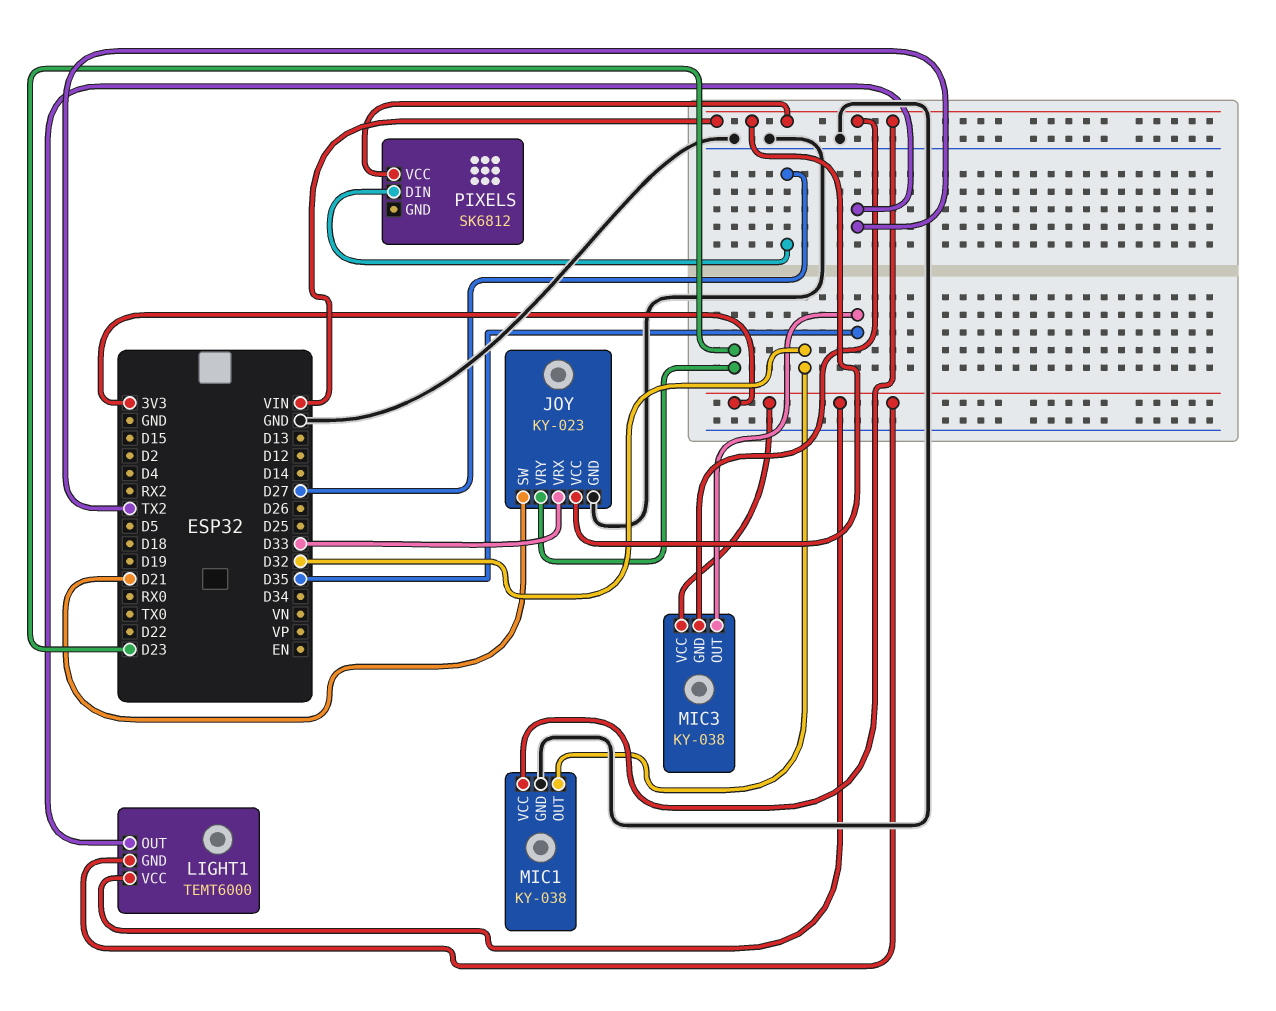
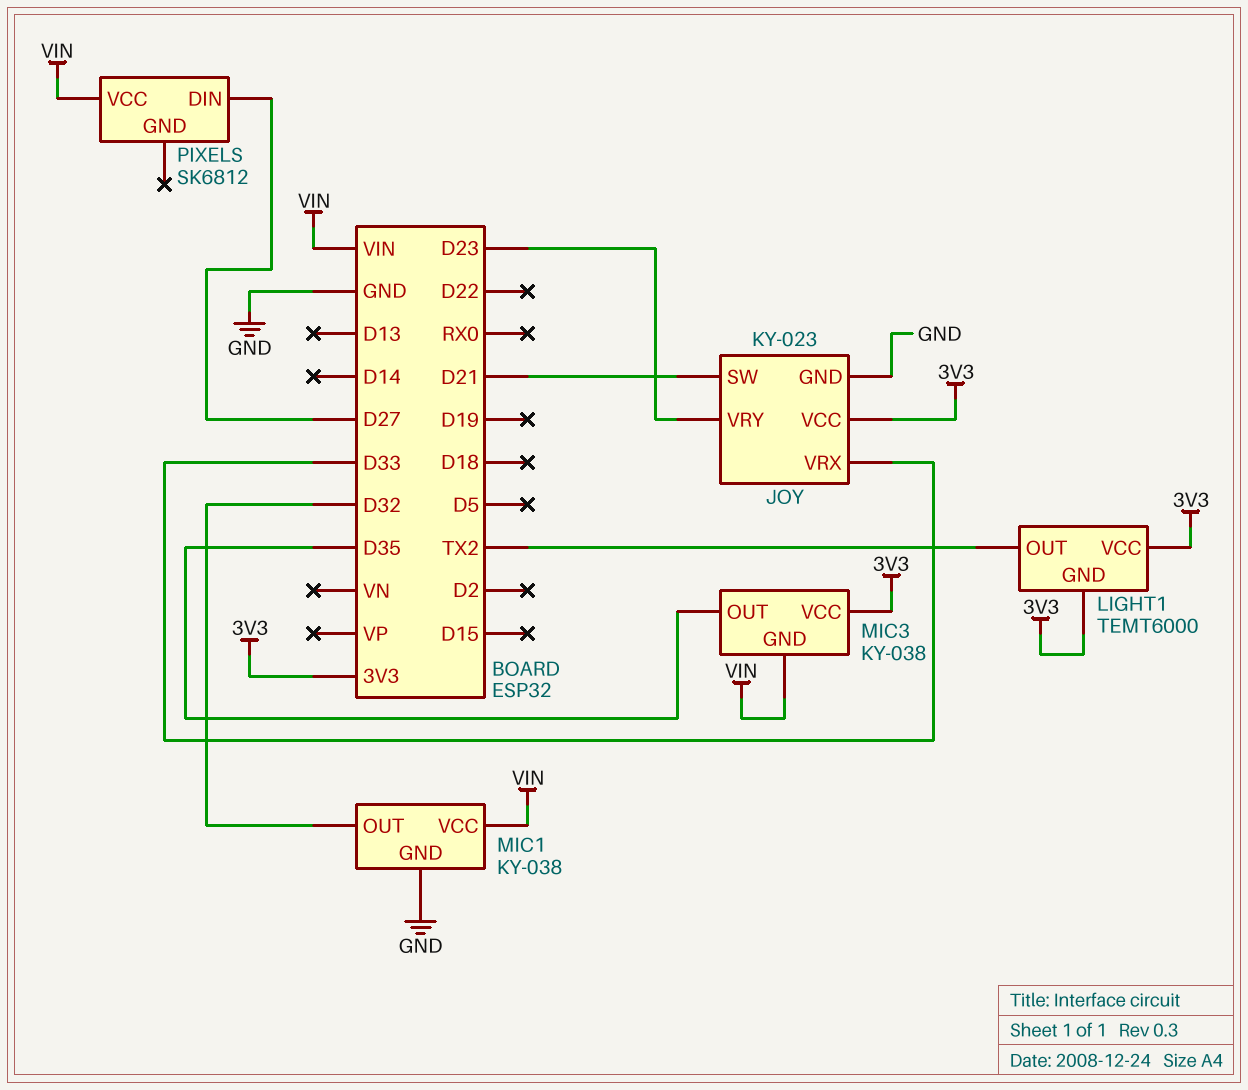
JOY pin VCC: VIN -> 3V3

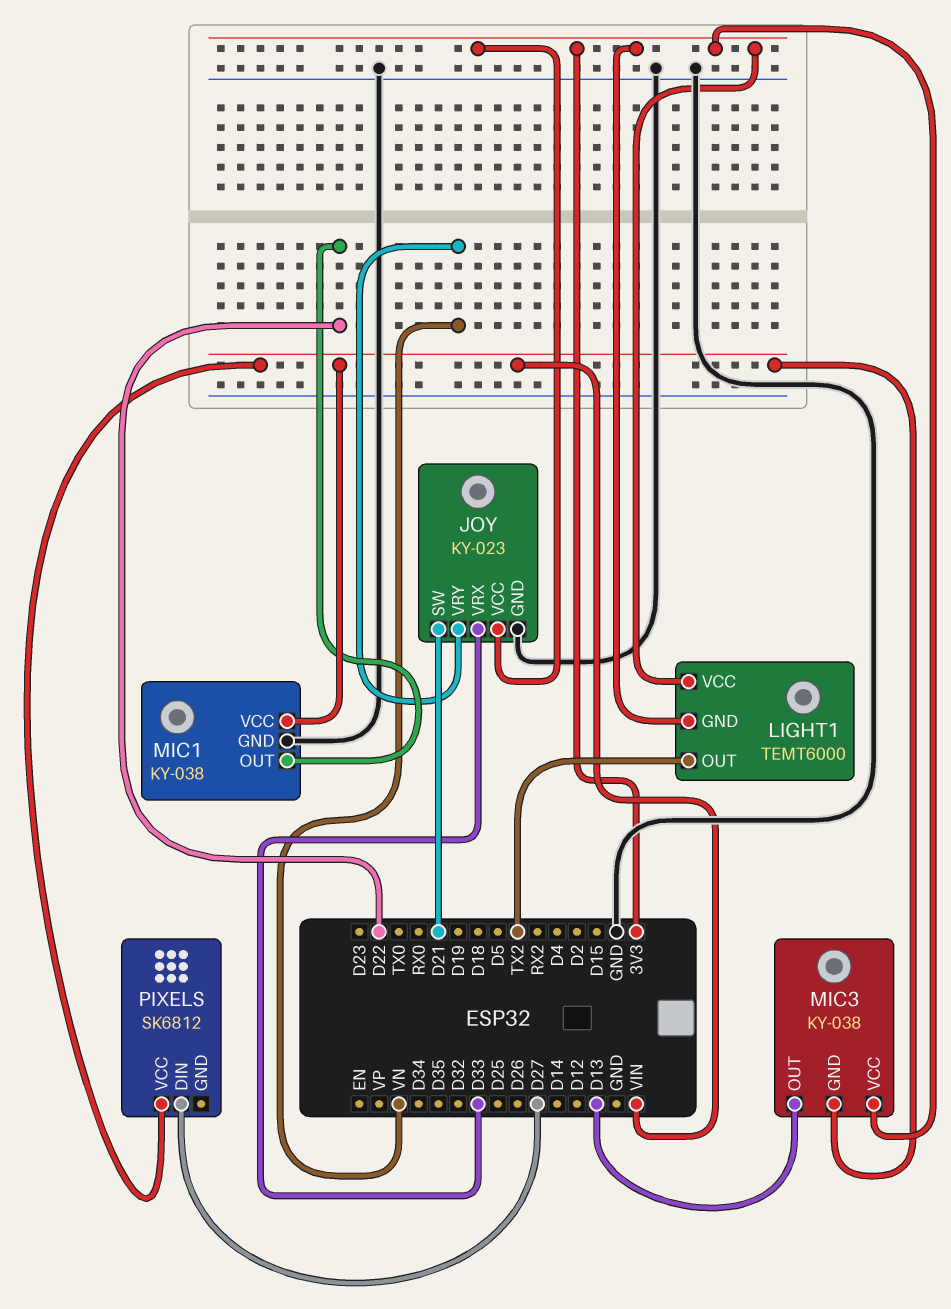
JOY pin VRY: D23 -> VN
MIC1 pin OUT: D32 -> D22
MIC3 pin OUT: D35 -> D13

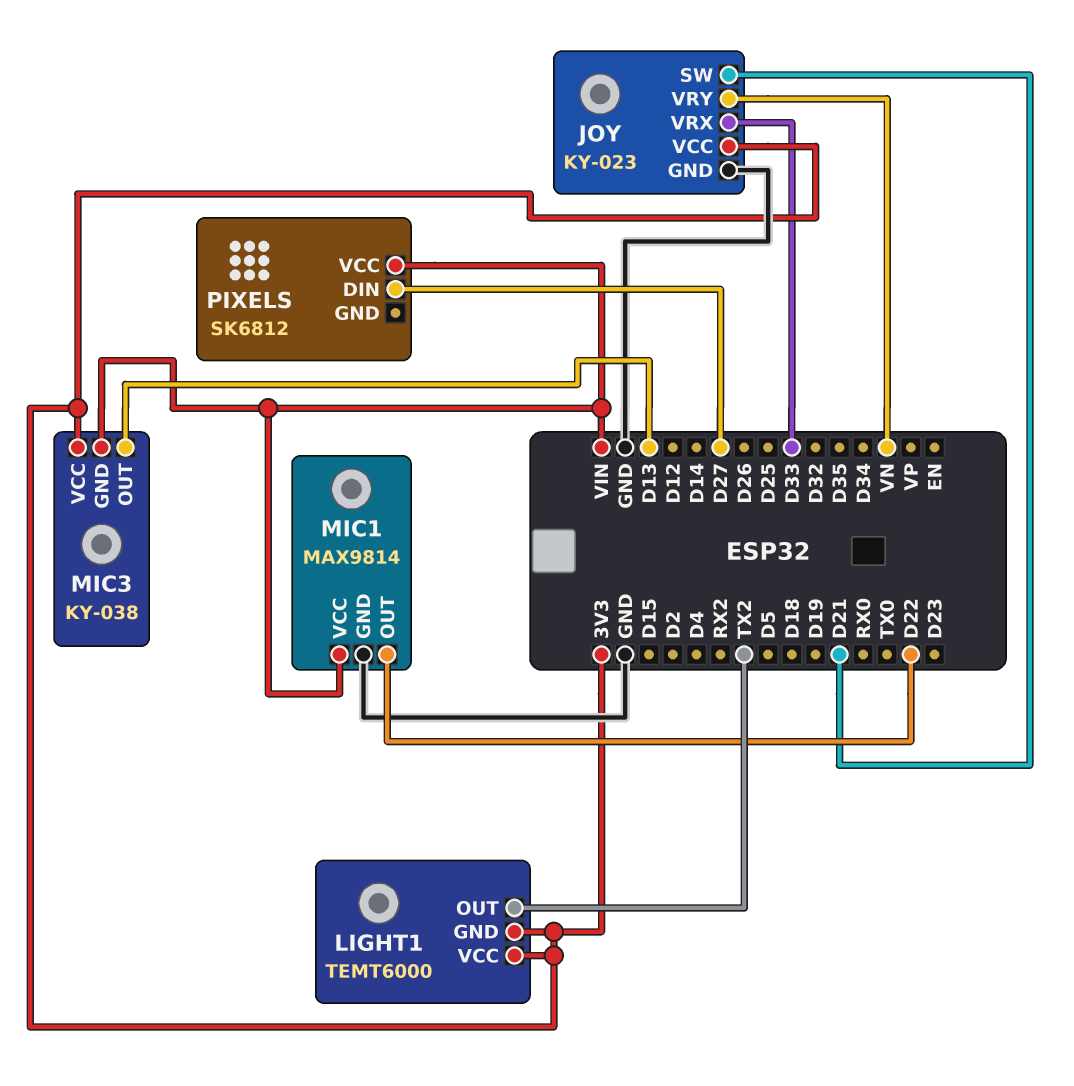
MIC1: KY-038 -> MAX9814

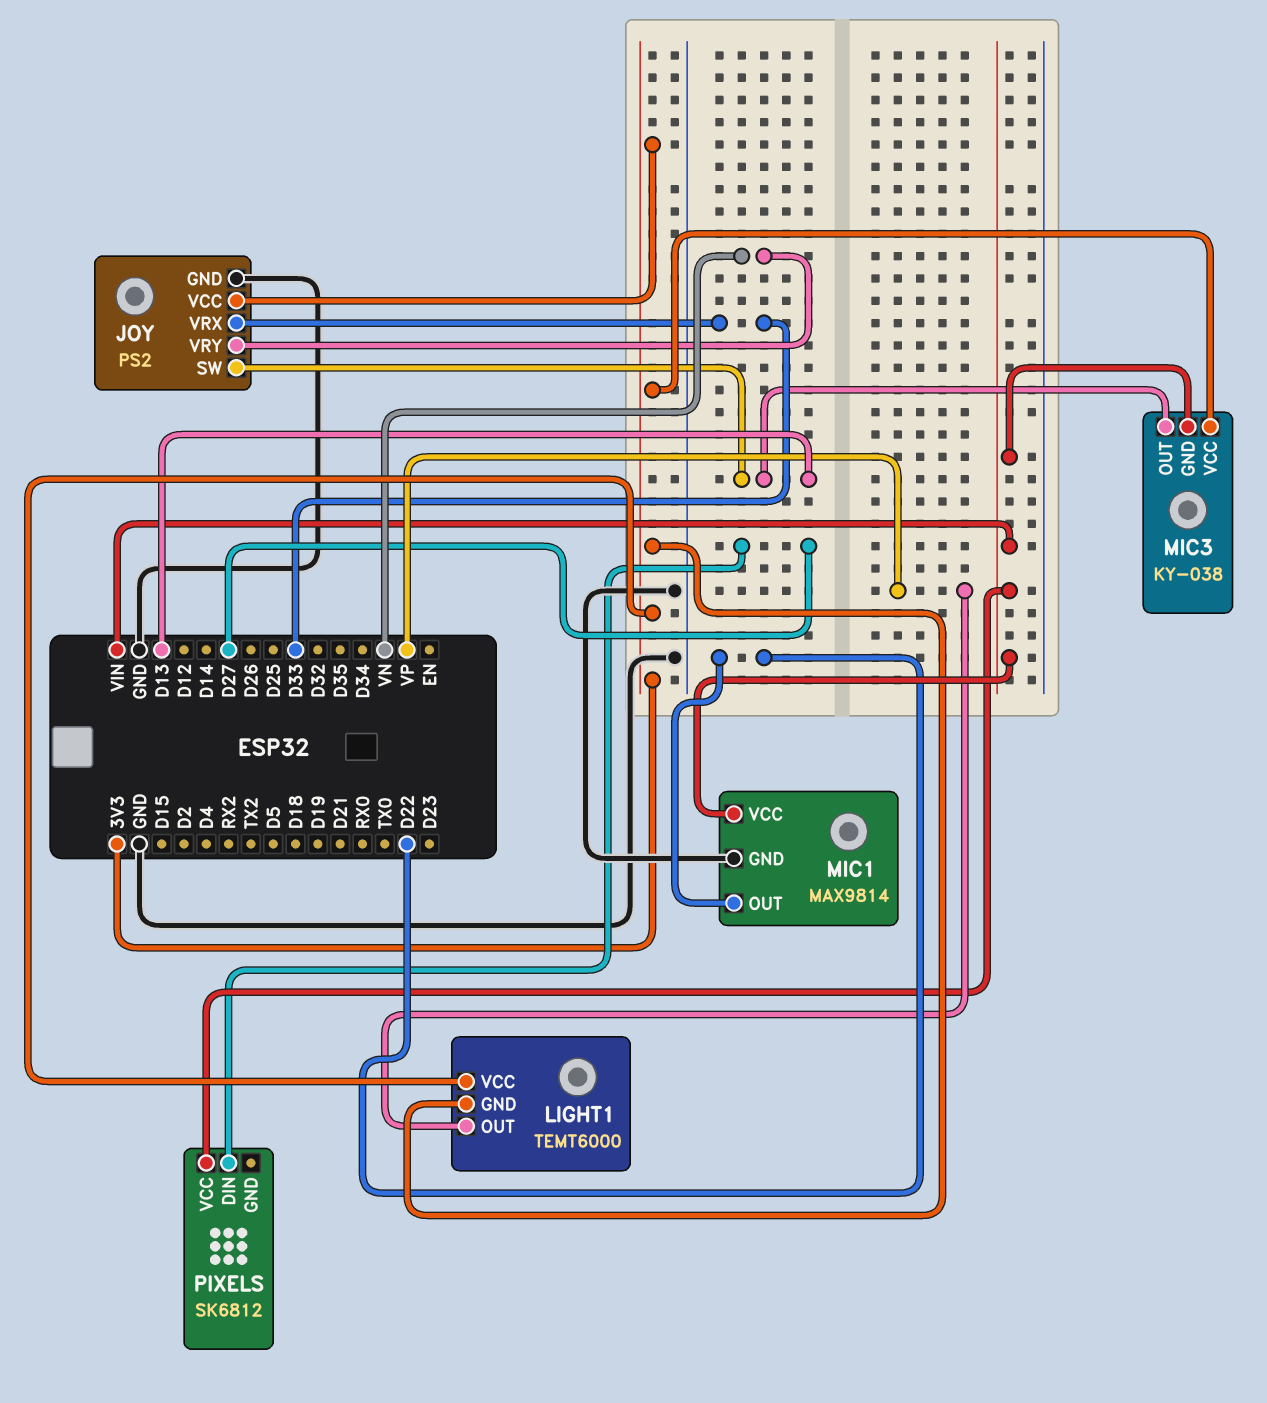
JOY: KY-023 -> PS2
JOY pin SW: D21 -> D13
LIGHT1 pin OUT: TX2 -> VP

